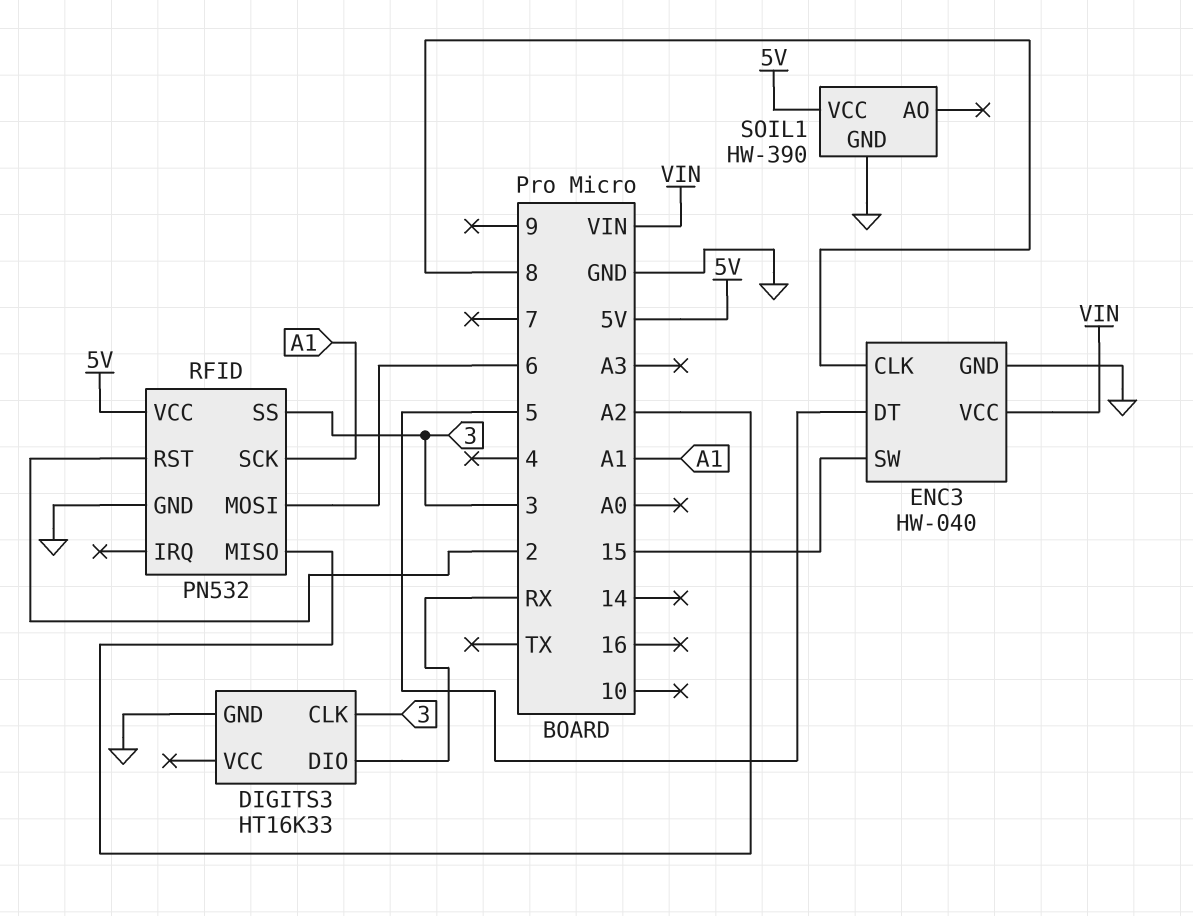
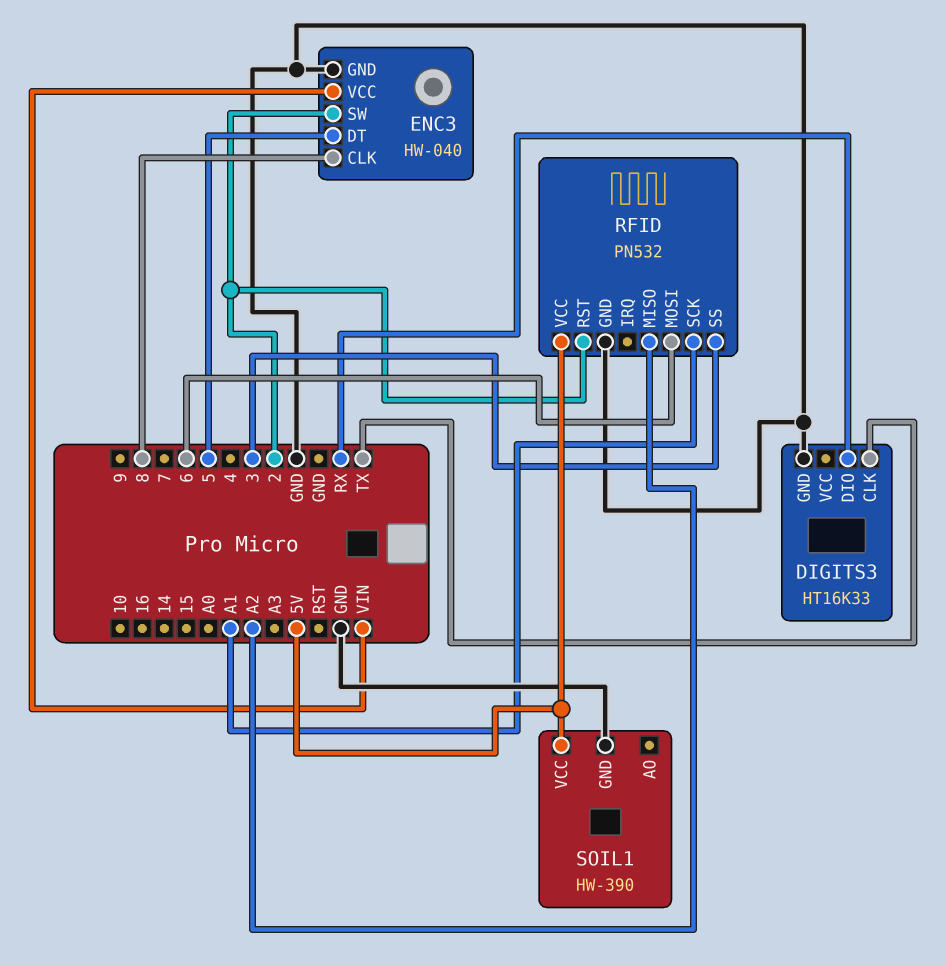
DIGITS3 pin CLK: 3 -> TX
ENC3 pin SW: 15 -> 2

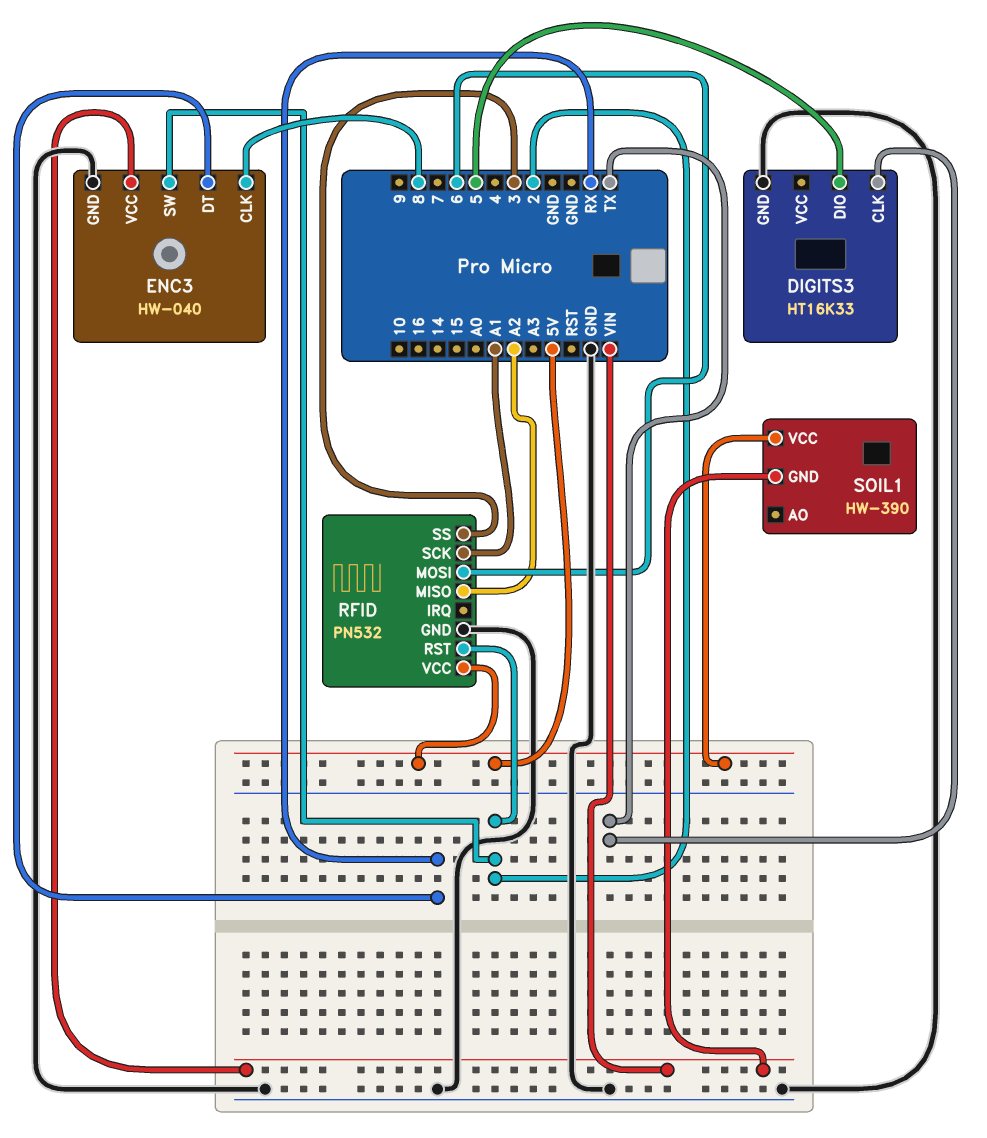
DIGITS3 pin DIO: RX -> 5
ENC3 pin DT: 5 -> RX
SOIL1 pin GND: GND -> VIN

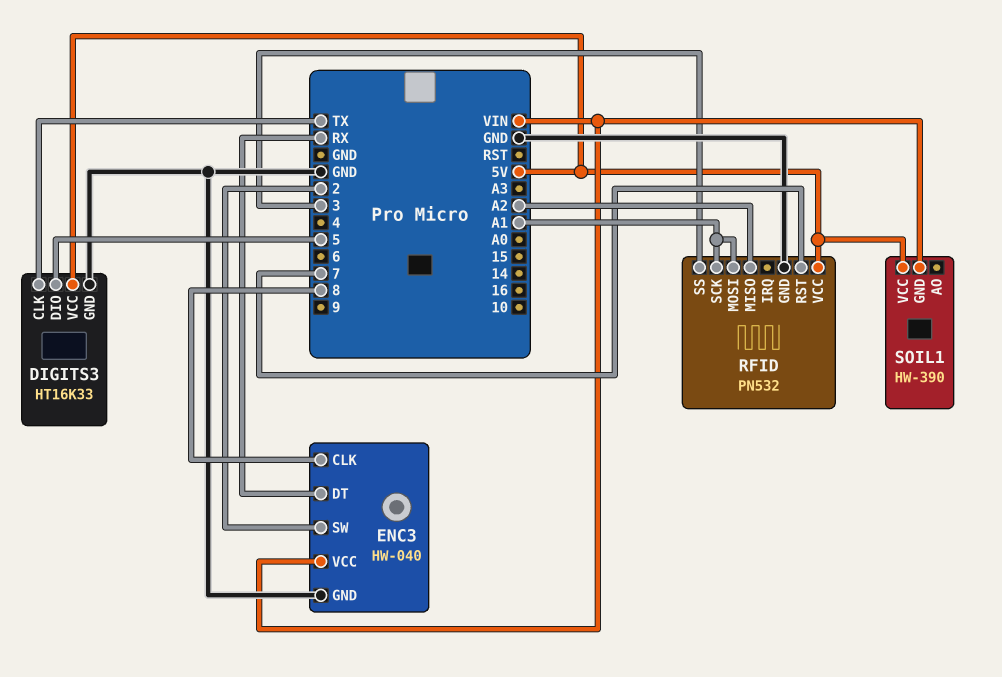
DIGITS3 pin VCC: none -> 5V
RFID pin MOSI: 6 -> A1
RFID pin RST: 2 -> 7

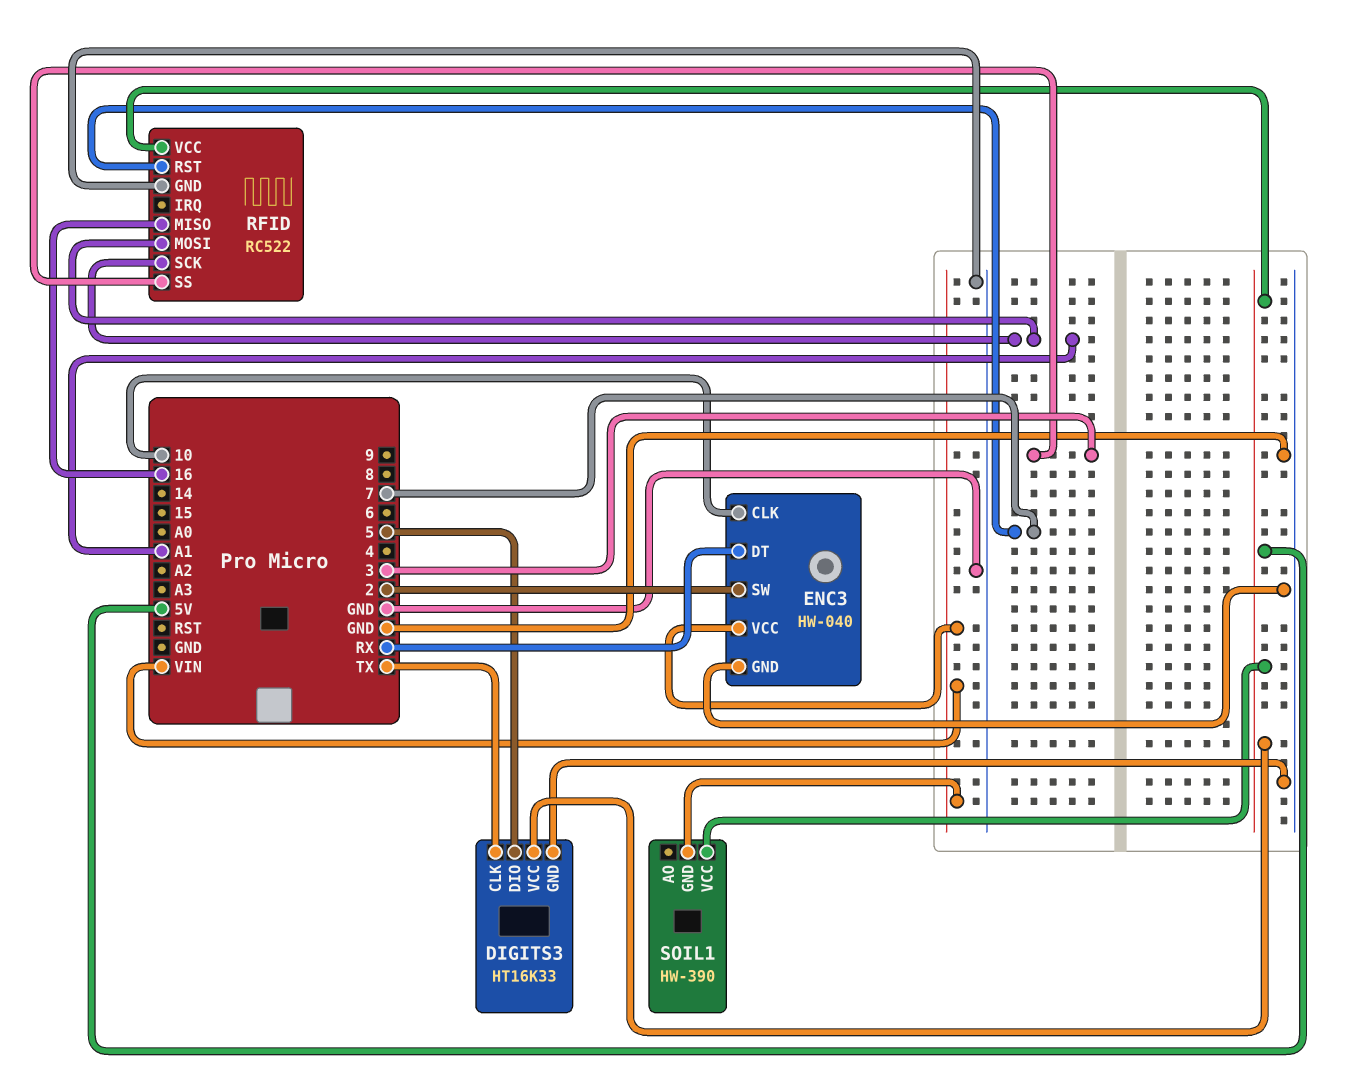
ENC3 pin CLK: 8 -> 10
RFID: PN532 -> RC522
RFID pin MISO: A2 -> 16

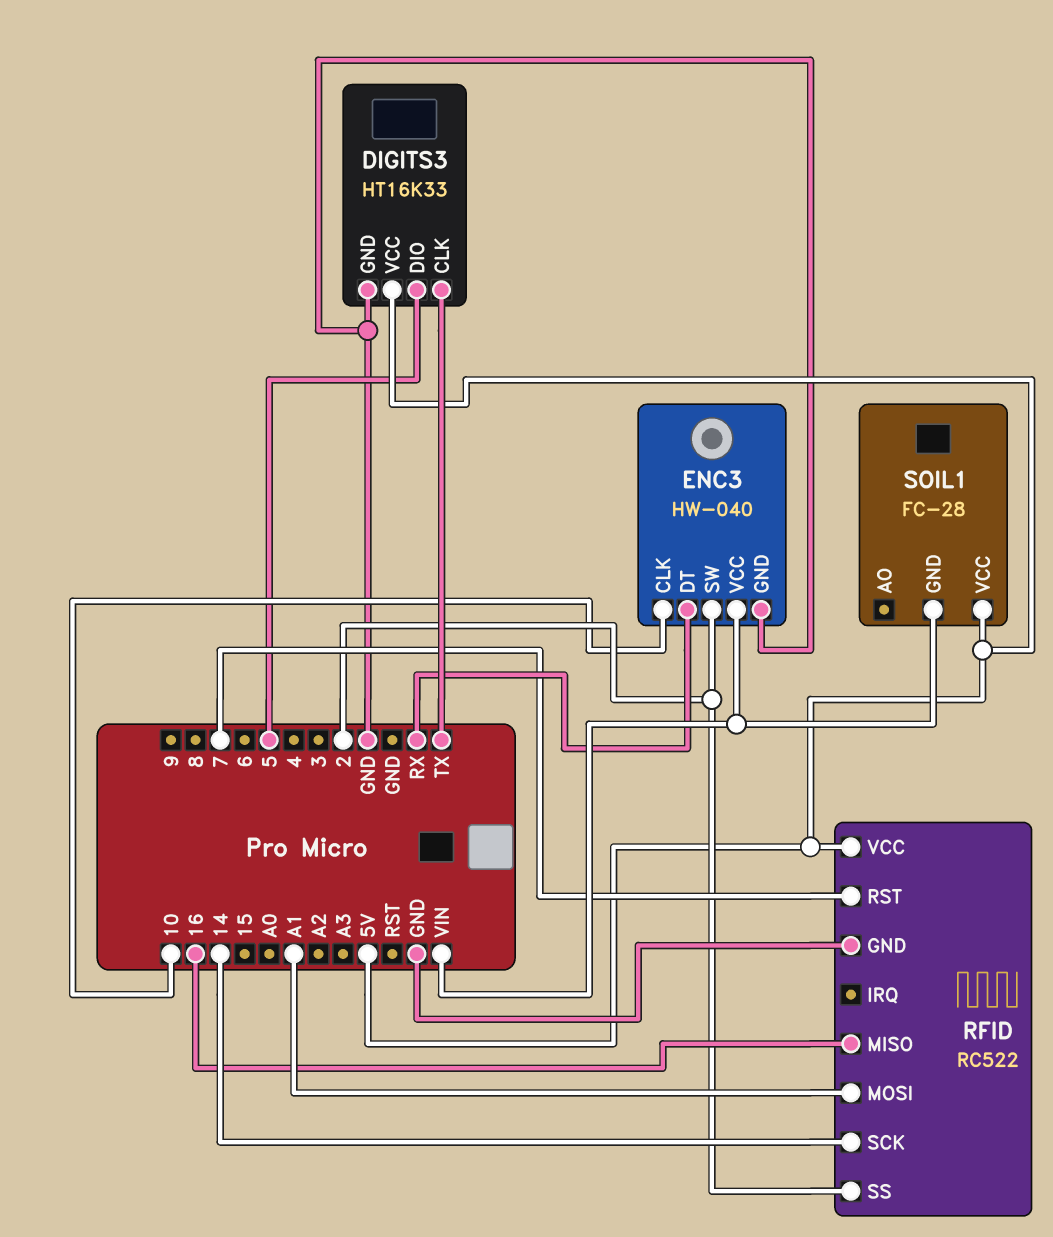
RFID pin SCK: A1 -> 14
RFID pin SS: 3 -> 2
SOIL1: HW-390 -> FC-28

